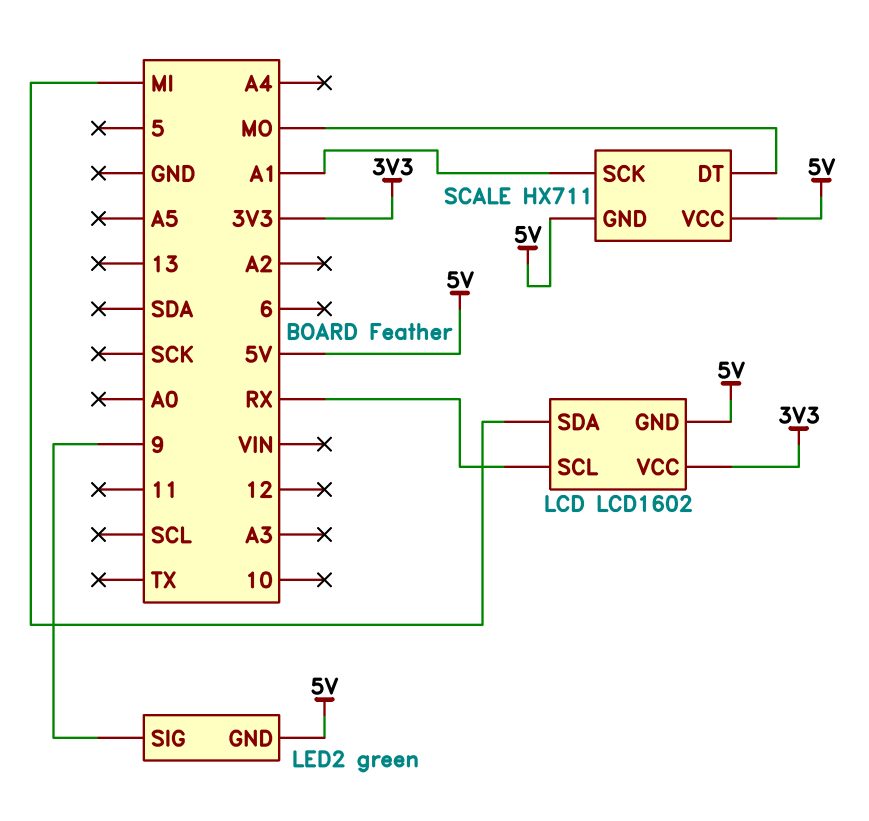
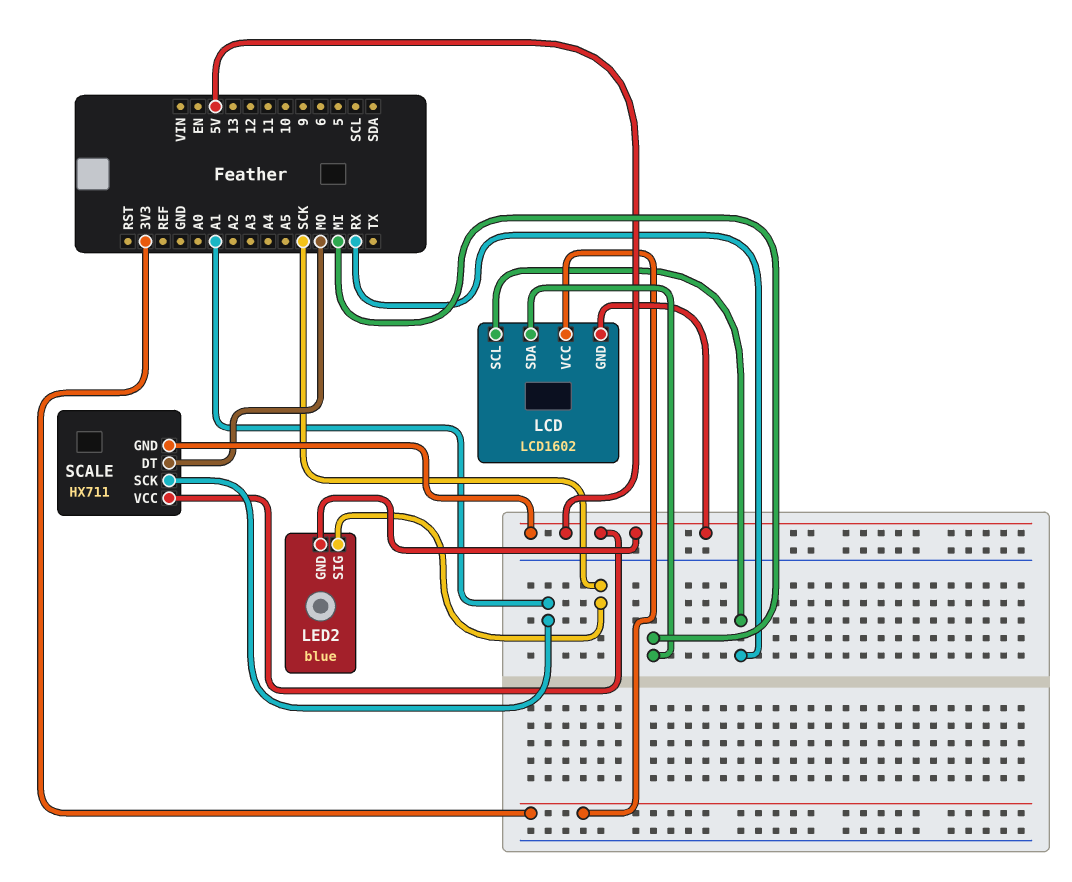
LED2: green -> blue
LED2 pin SIG: 9 -> SCK

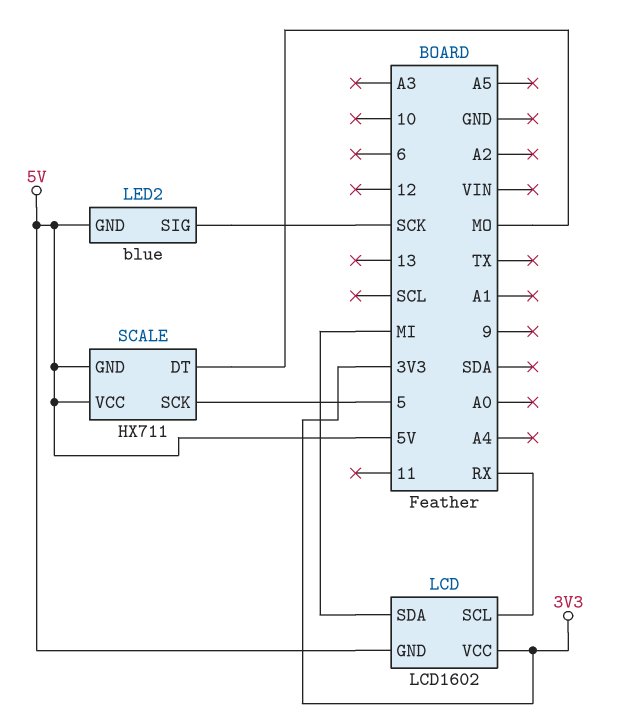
SCALE pin SCK: A1 -> 5

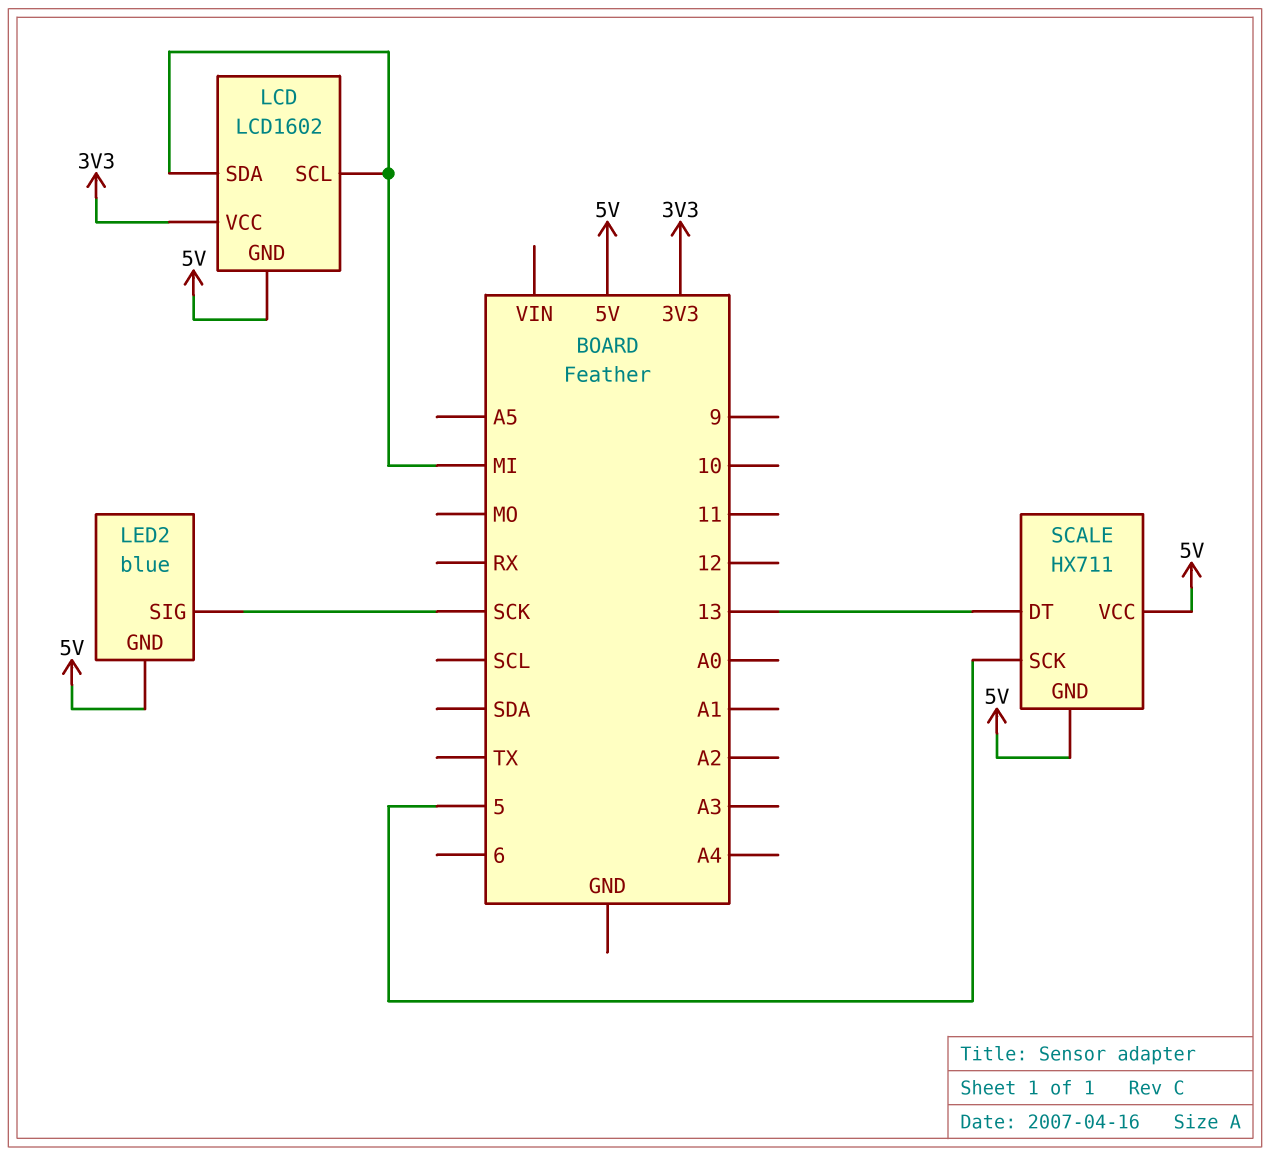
LCD pin SCL: RX -> MI
SCALE pin DT: MO -> 13

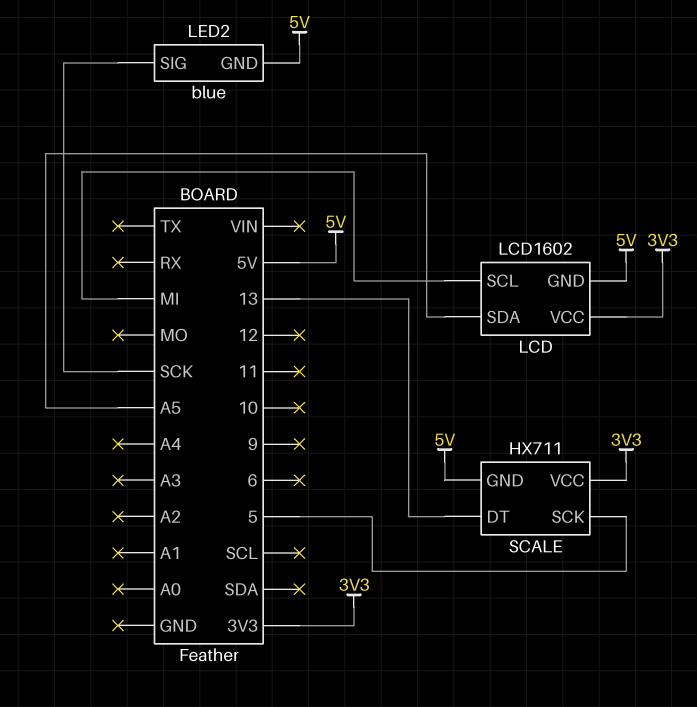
LCD pin SDA: MI -> A5
SCALE pin VCC: 5V -> 3V3

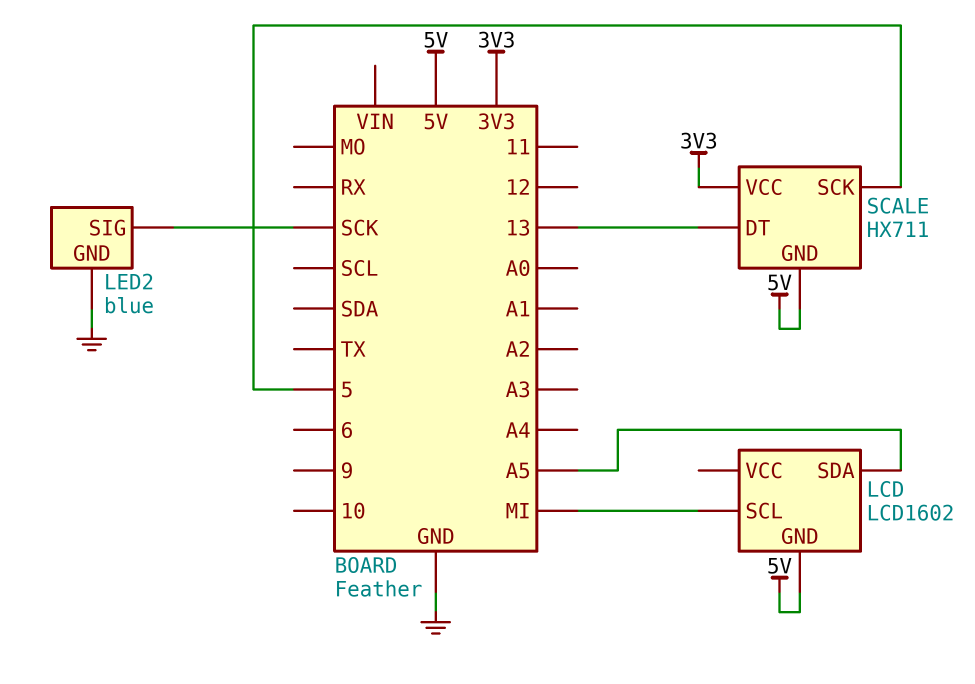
LCD pin VCC: 3V3 -> none
LED2 pin GND: 5V -> GND

